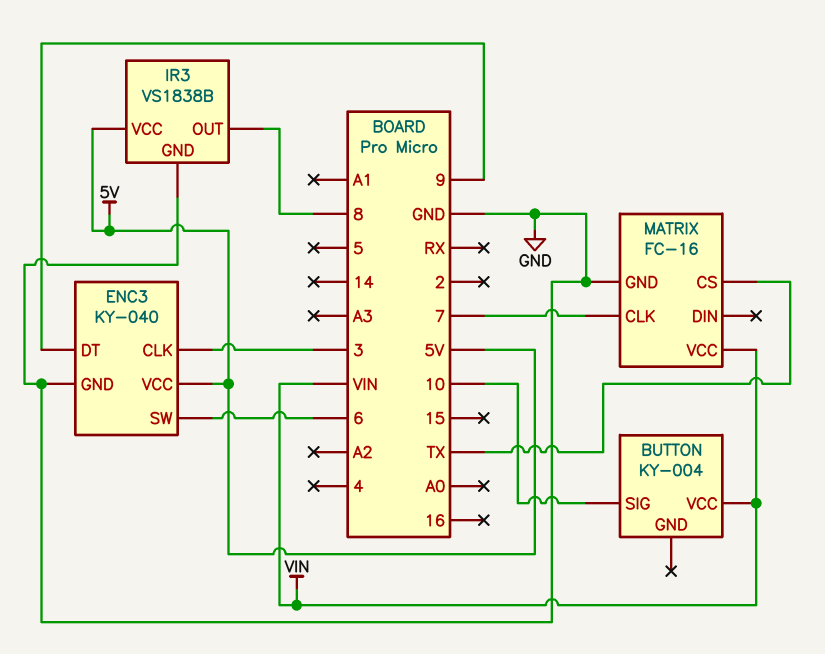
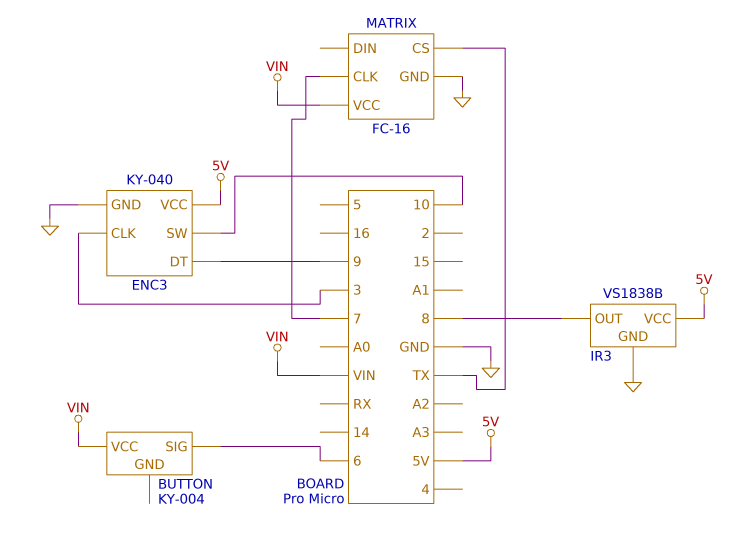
BUTTON pin SIG: 10 -> 6
ENC3 pin SW: 6 -> 10

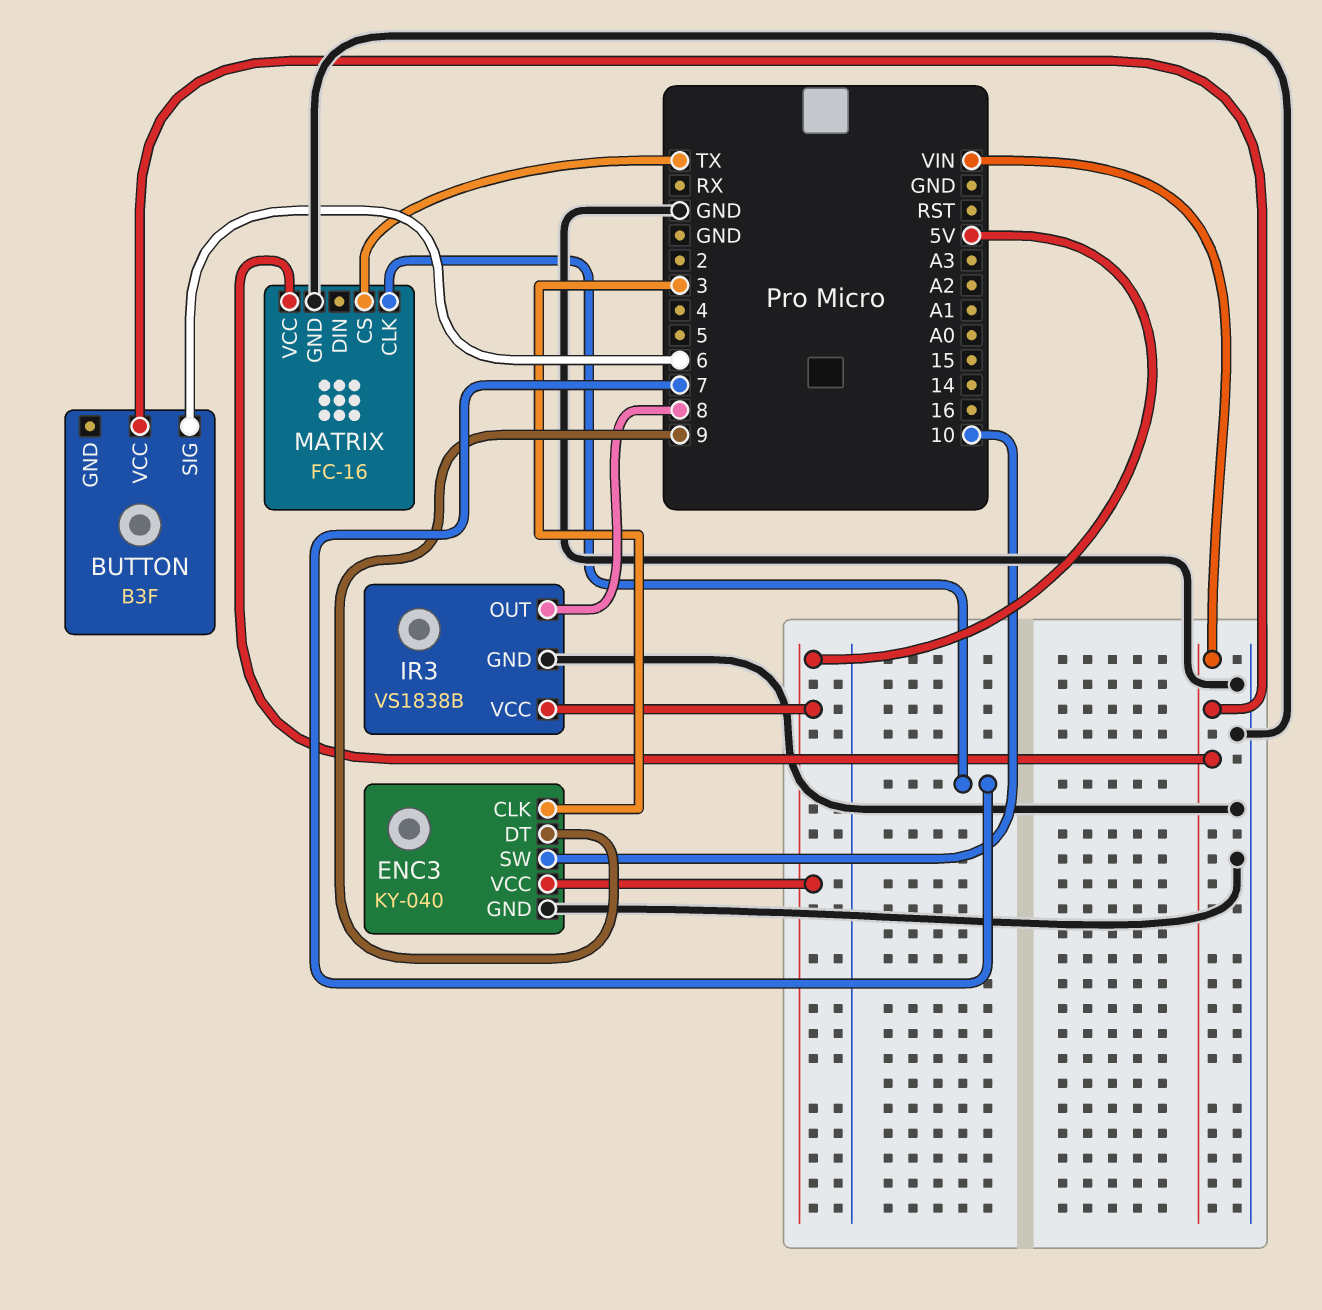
BUTTON: KY-004 -> B3F

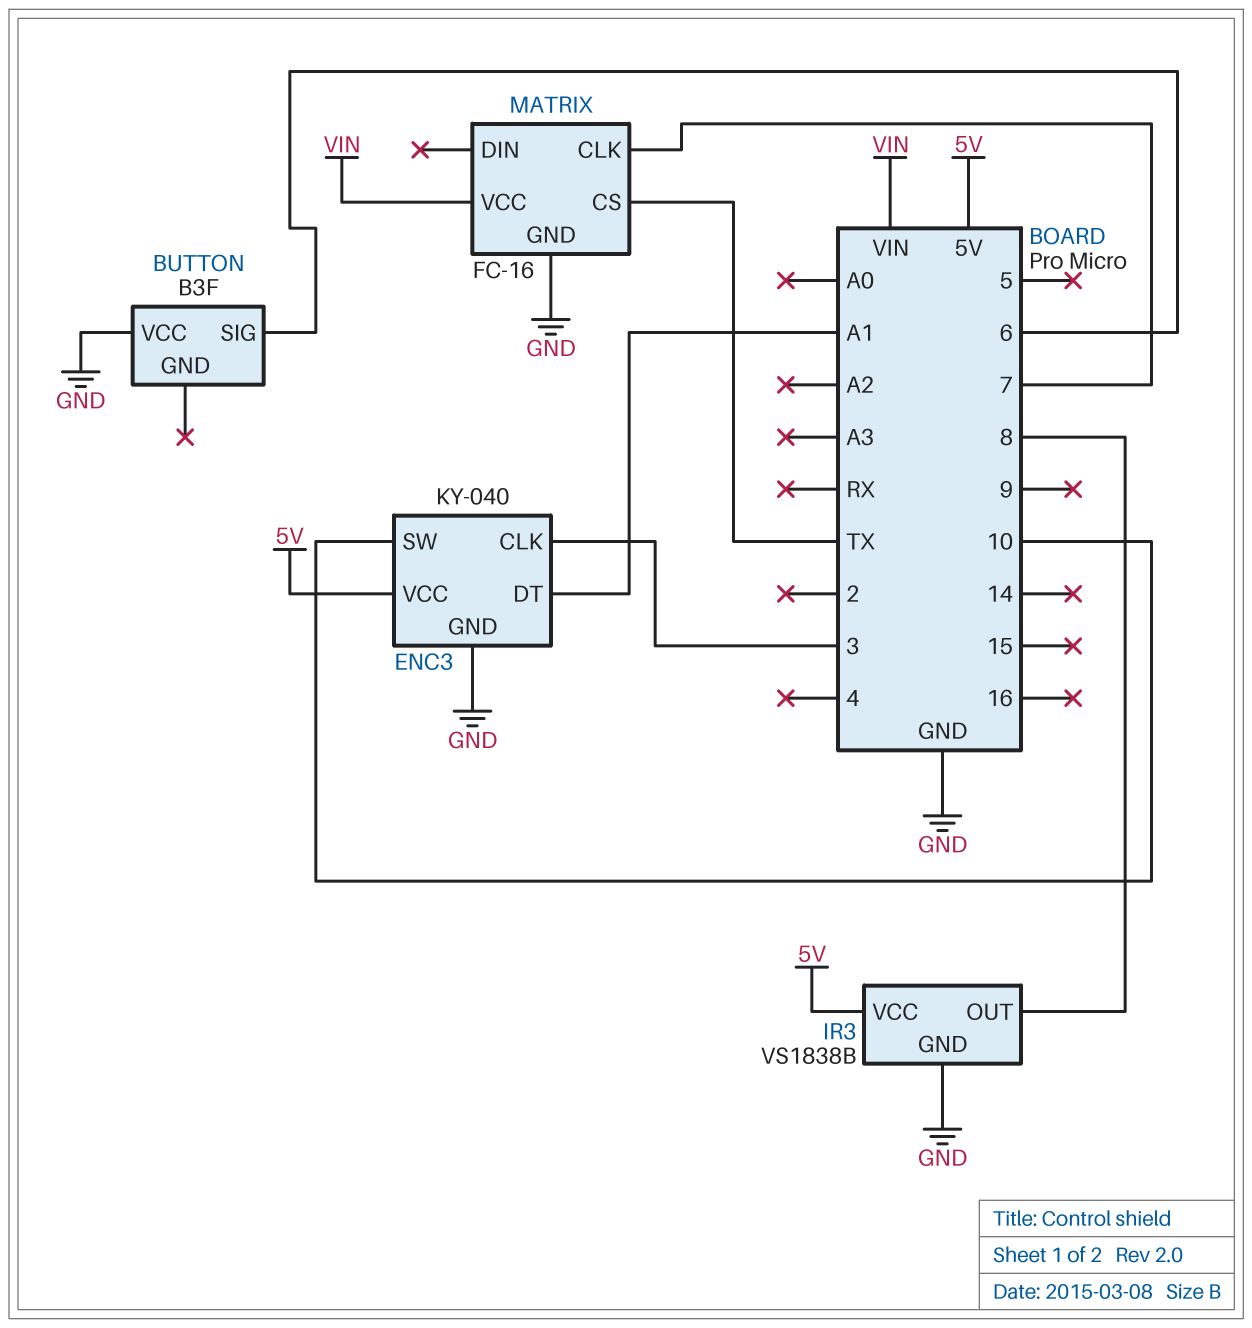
BUTTON pin VCC: VIN -> GND
ENC3 pin DT: 9 -> A1

